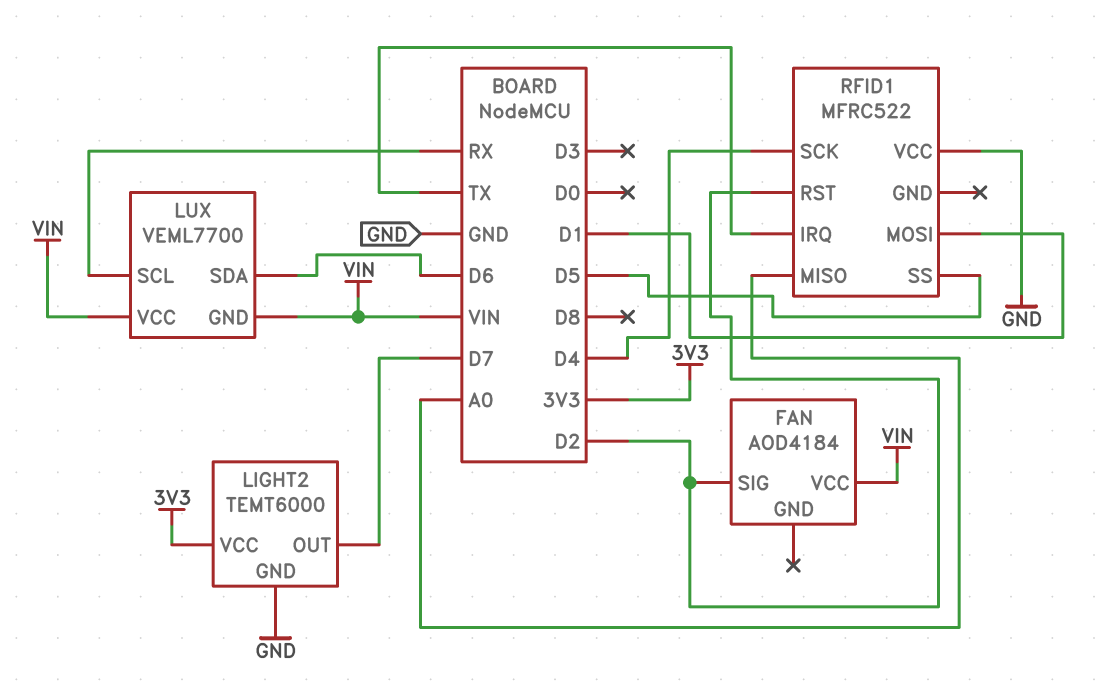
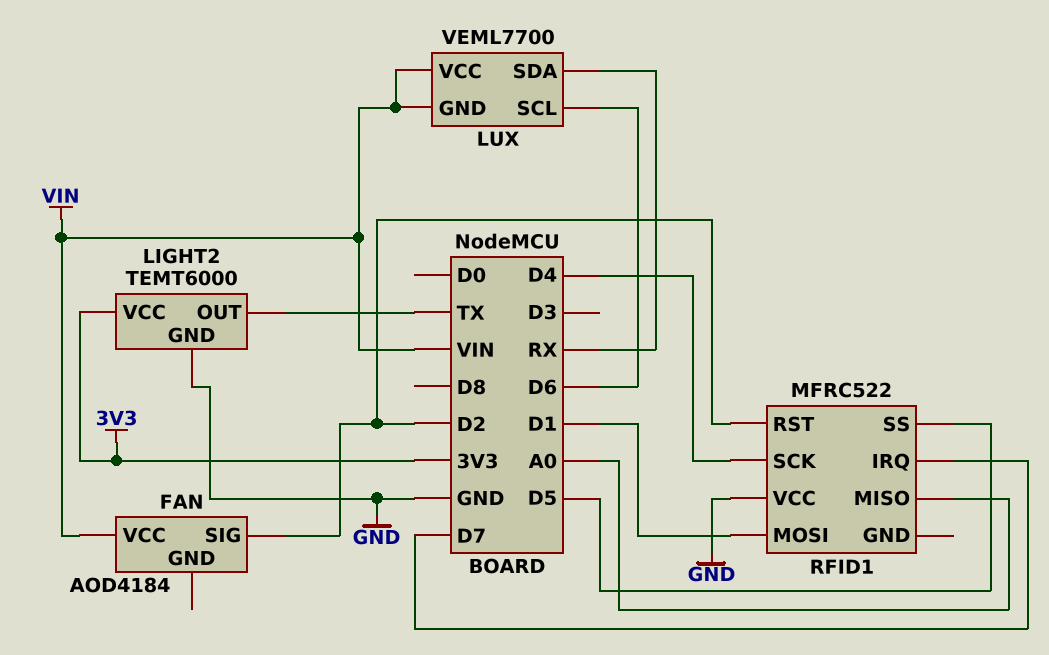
LIGHT2 pin OUT: D7 -> TX
LUX pin SCL: RX -> D6
LUX pin SDA: D6 -> RX
RFID1 pin IRQ: TX -> D7

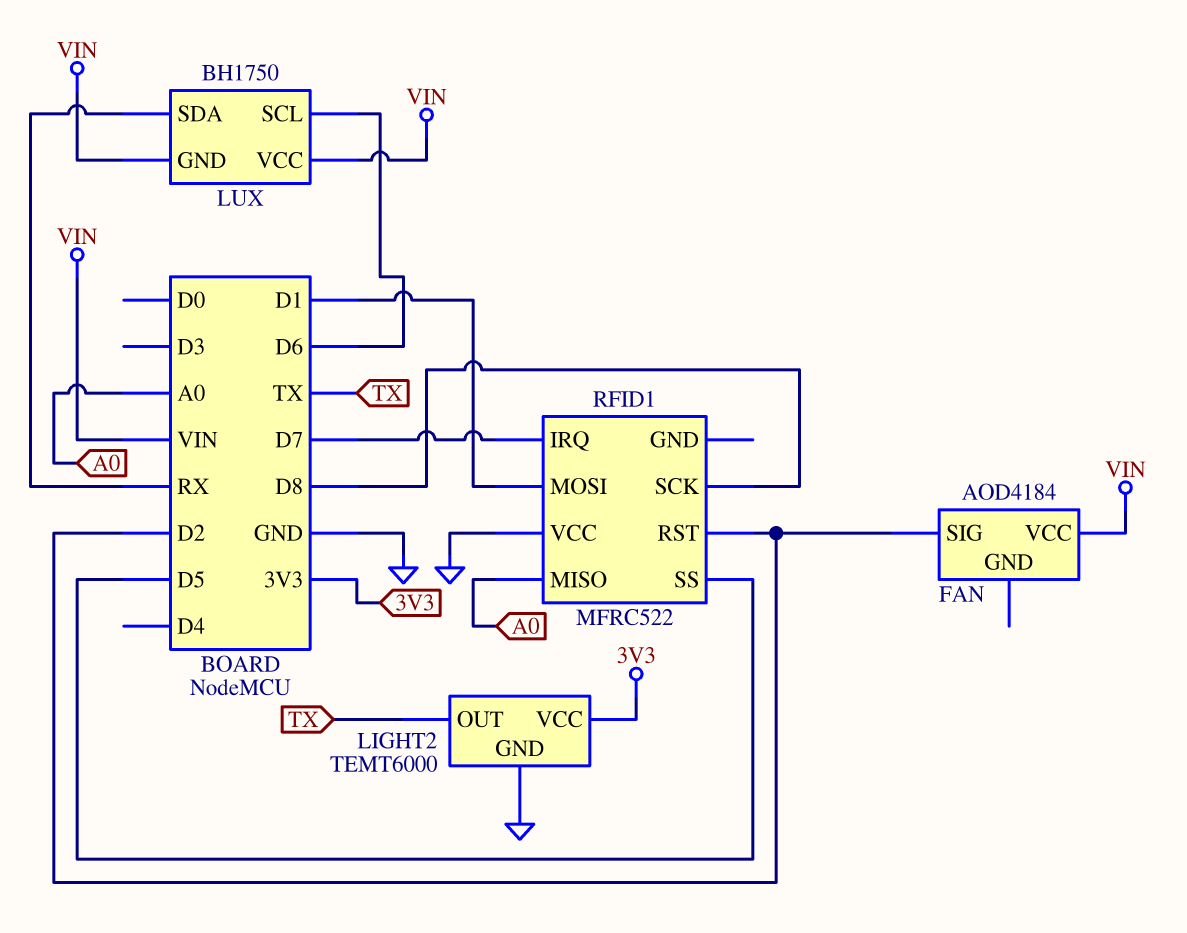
LUX: VEML7700 -> BH1750
RFID1 pin SCK: D4 -> D8

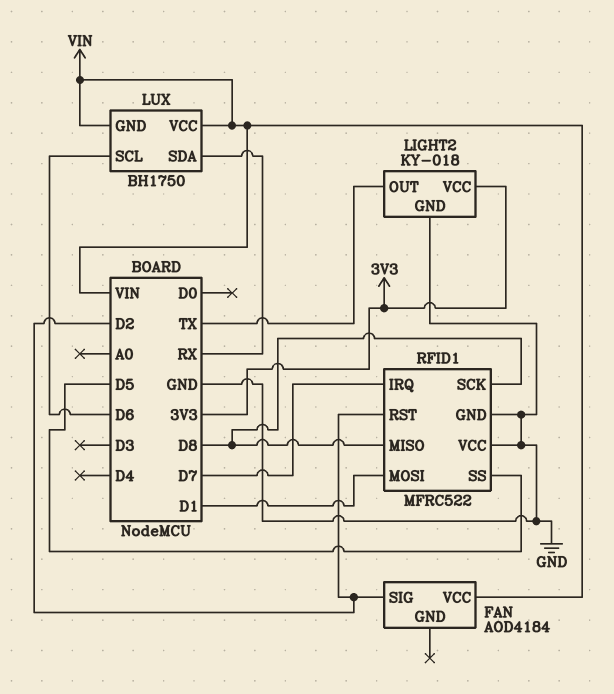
LIGHT2: TEMT6000 -> KY-018
RFID1 pin GND: none -> GND
RFID1 pin MISO: A0 -> D8

